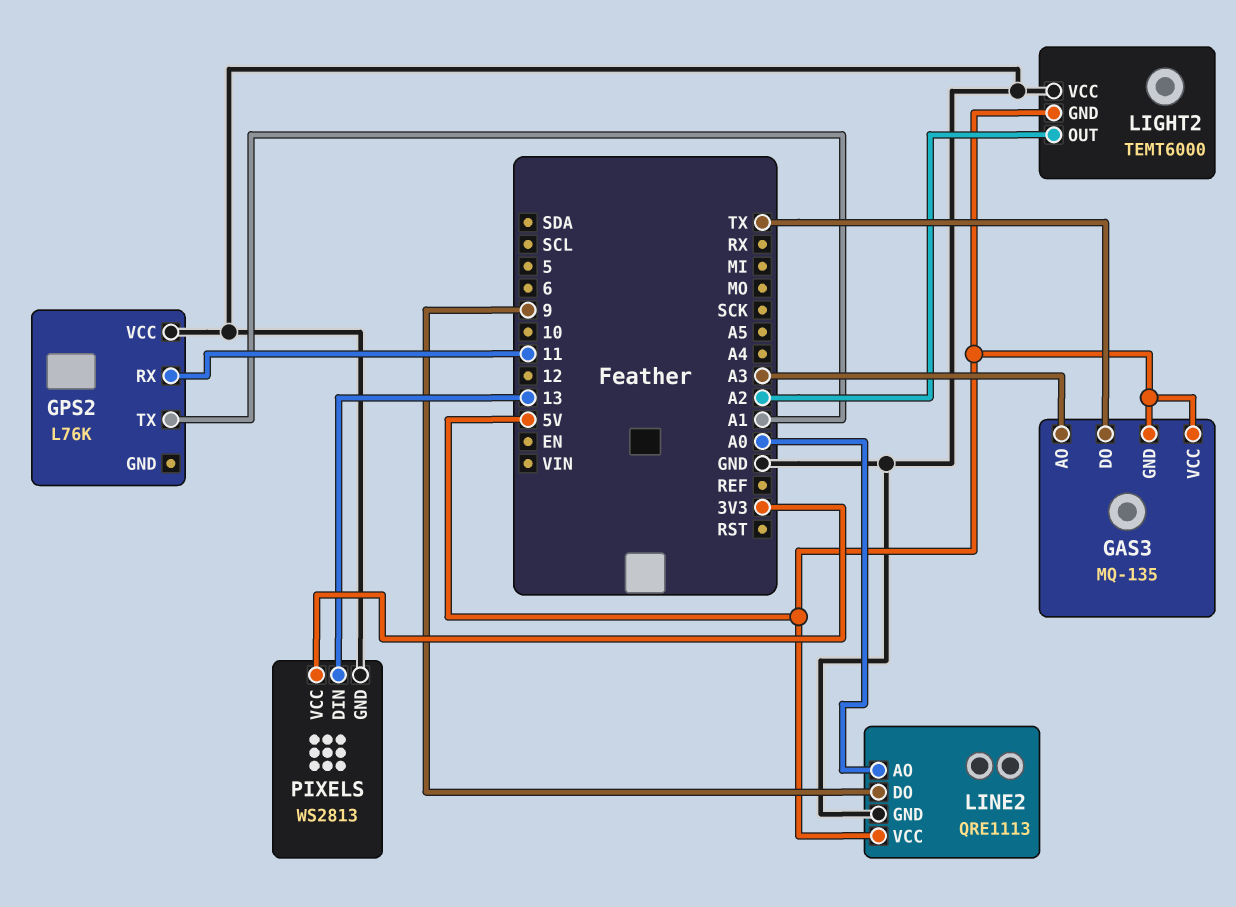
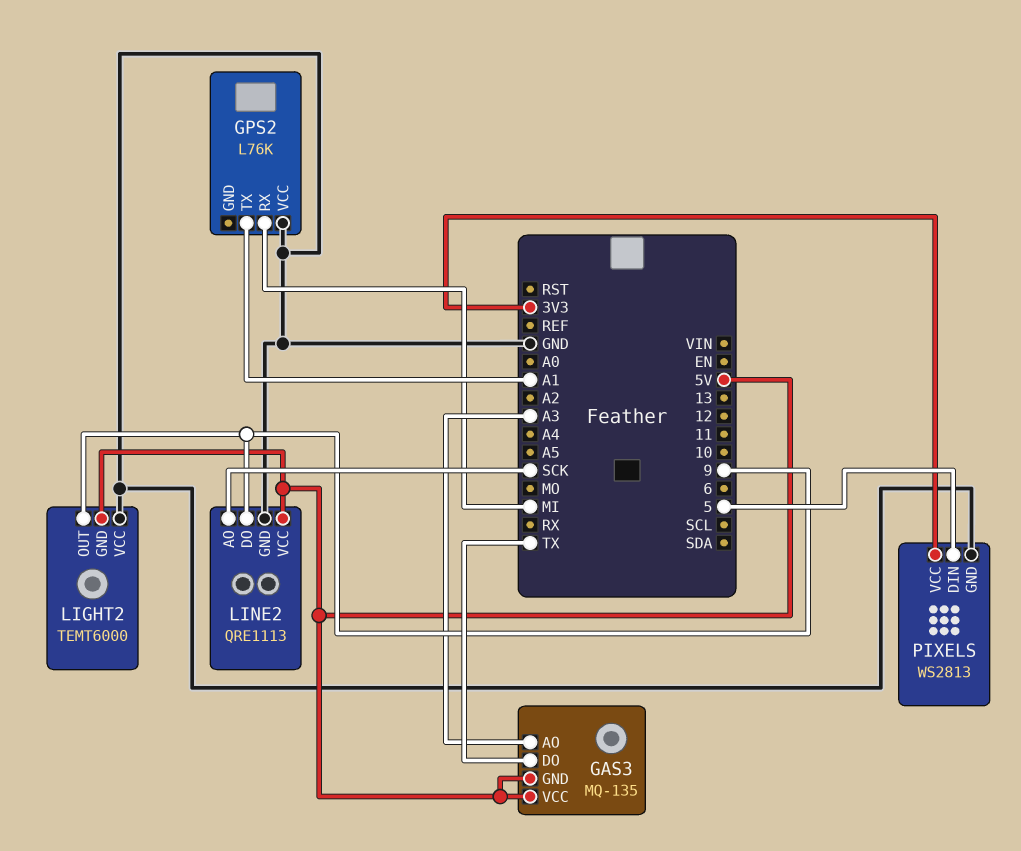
GPS2 pin RX: 11 -> MI
LIGHT2 pin OUT: A2 -> 9
LINE2 pin AO: A0 -> SCK
PIXELS pin DIN: 13 -> 5

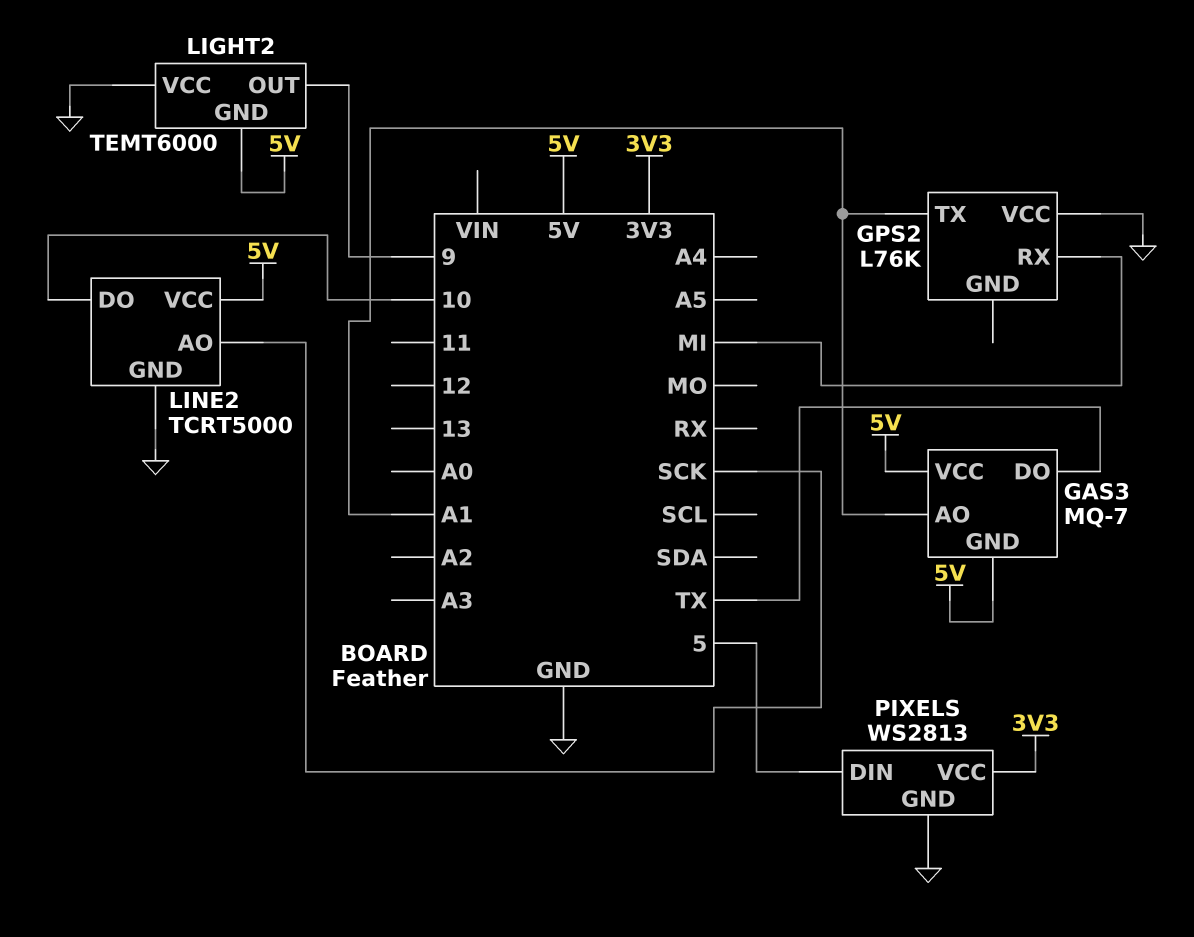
GAS3: MQ-135 -> MQ-7
GAS3 pin AO: A3 -> A1
LINE2: QRE1113 -> TCRT5000
LINE2 pin DO: 9 -> 10

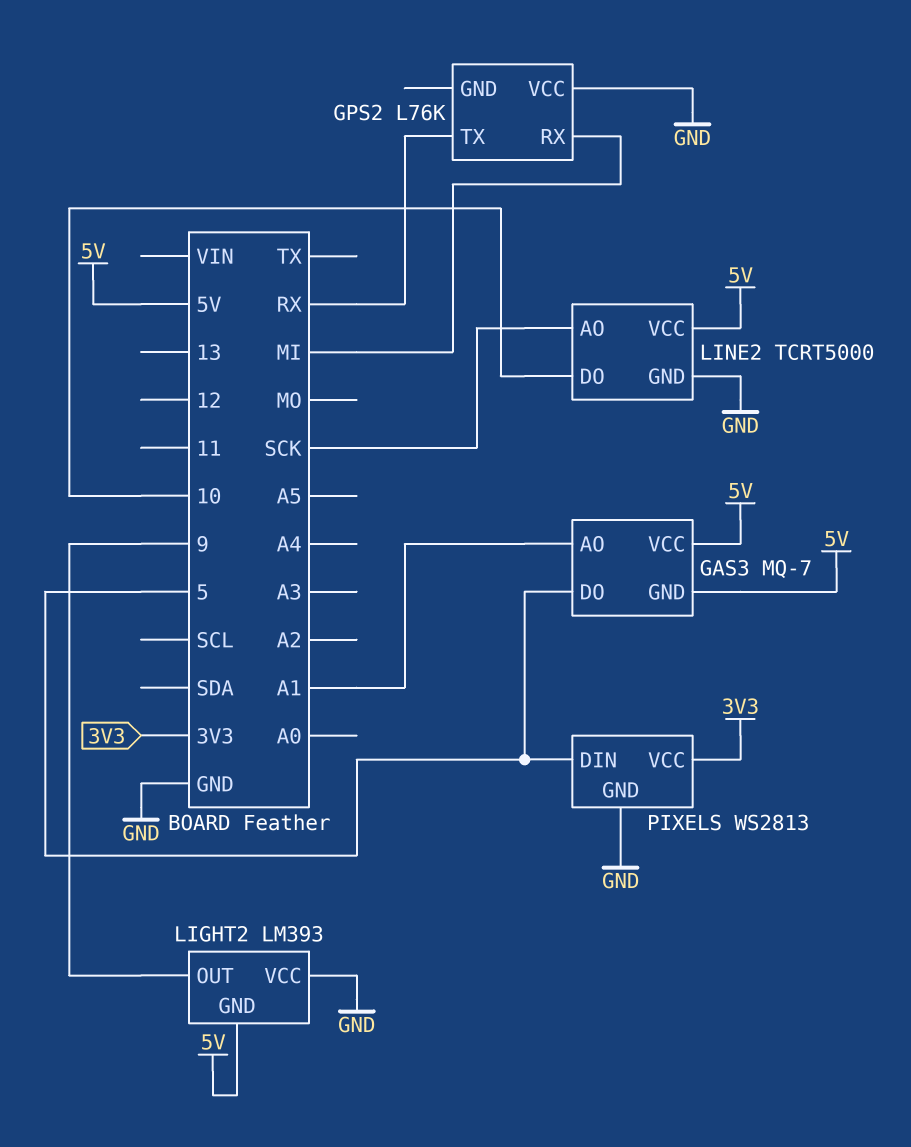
GAS3 pin DO: TX -> 5
GPS2 pin TX: A1 -> RX
LIGHT2: TEMT6000 -> LM393

